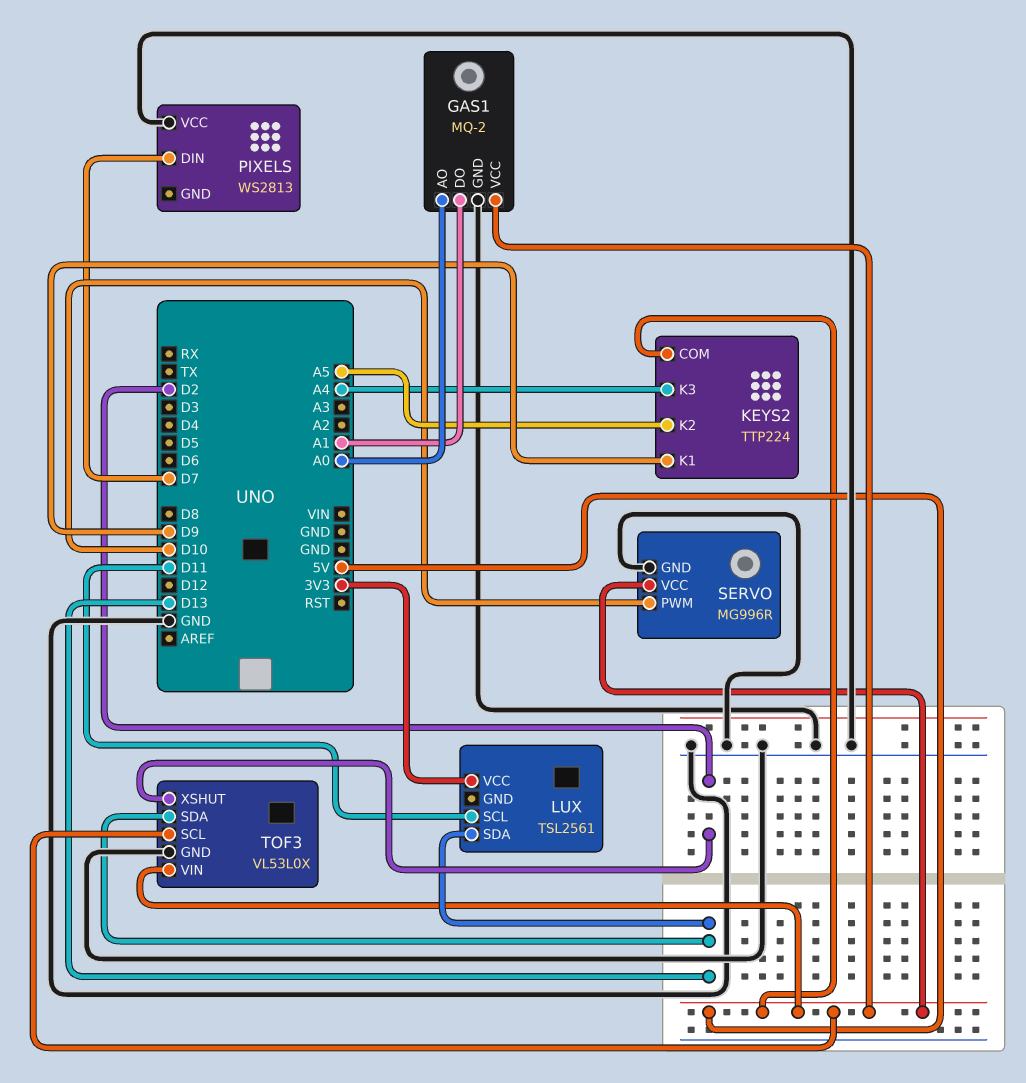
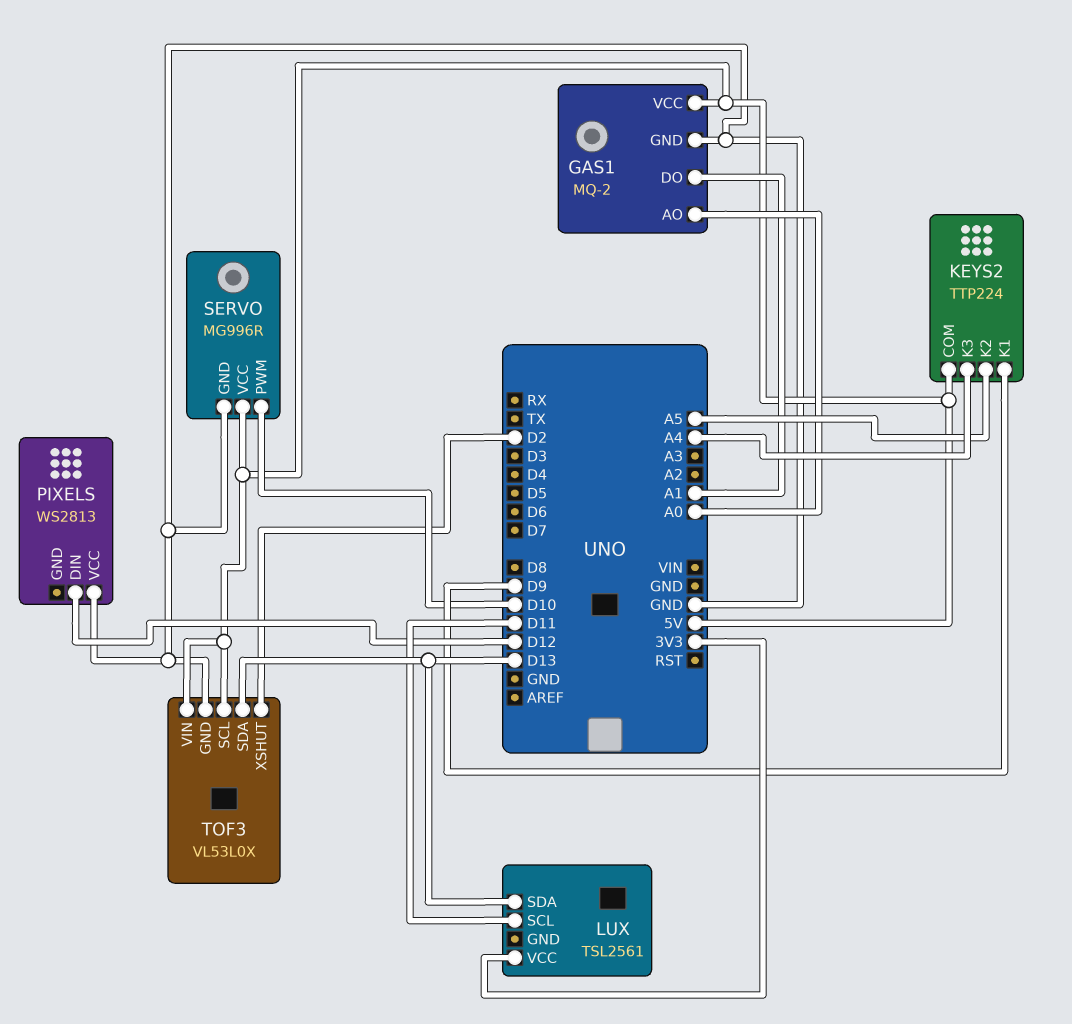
PIXELS pin DIN: D7 -> D12

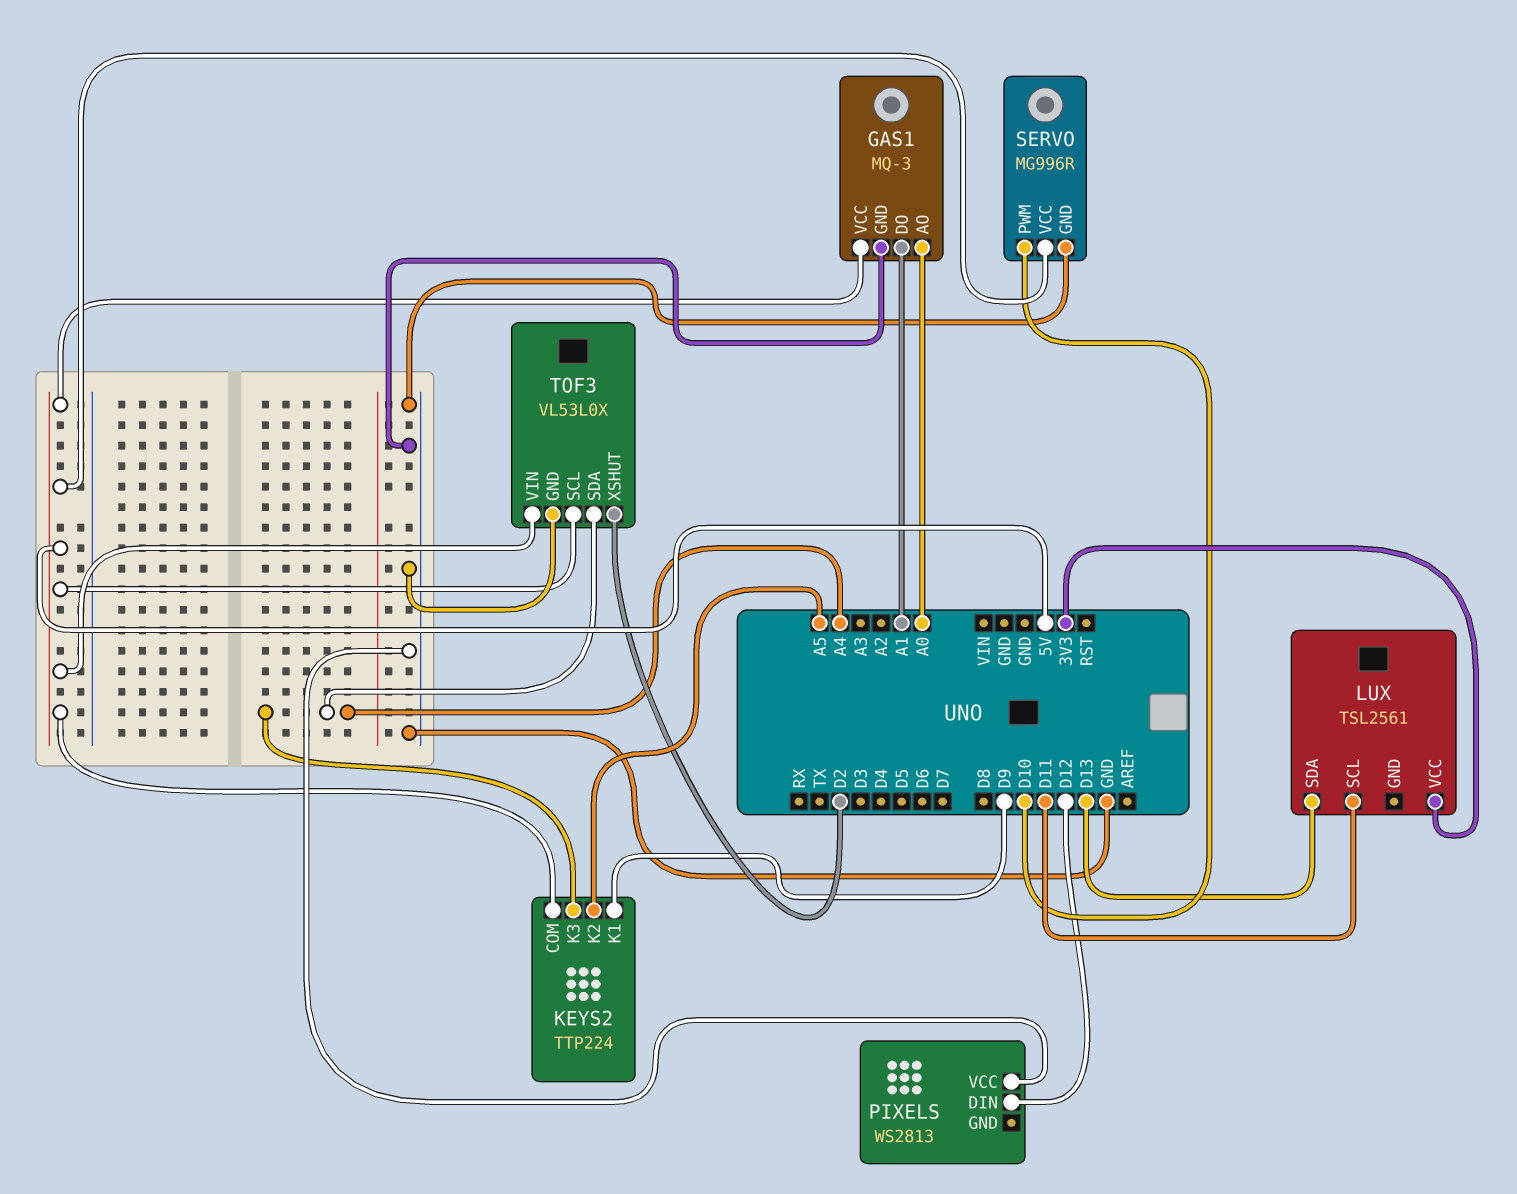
GAS1: MQ-2 -> MQ-3
TOF3 pin SDA: D13 -> A4

